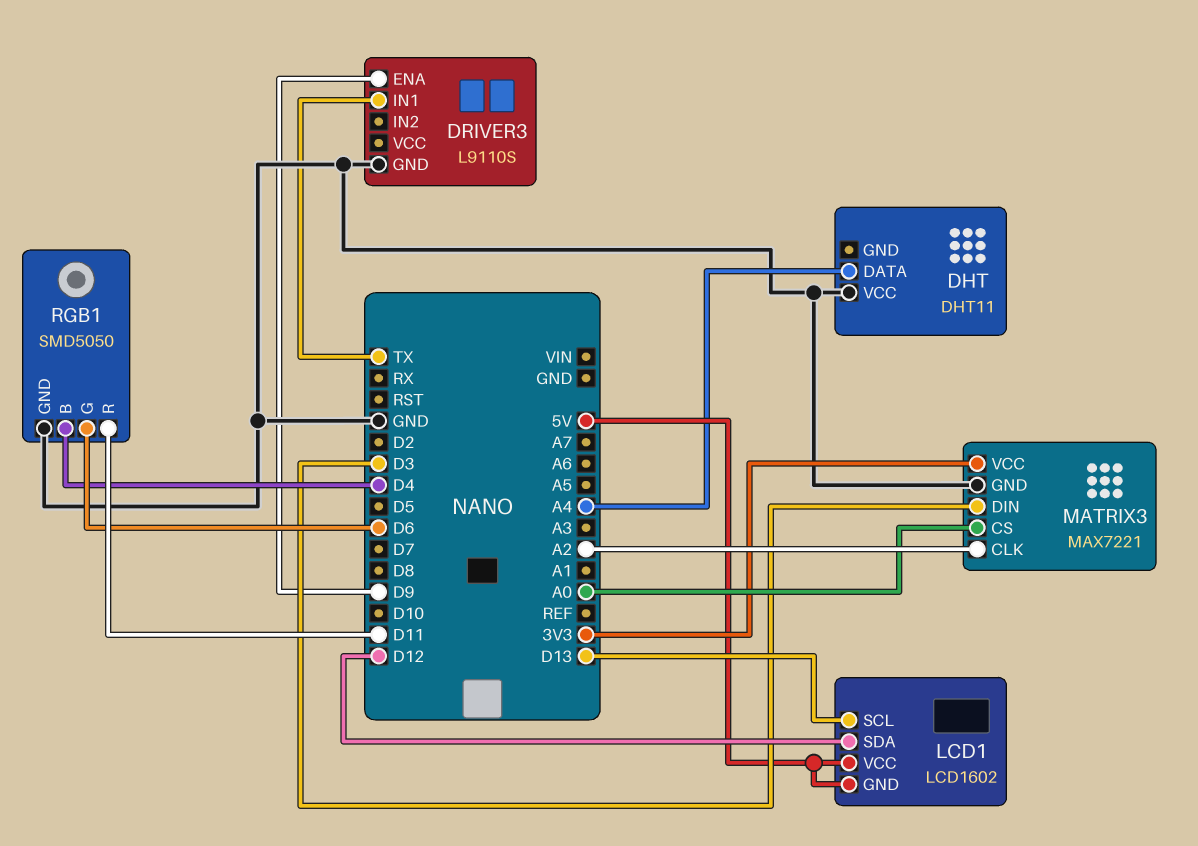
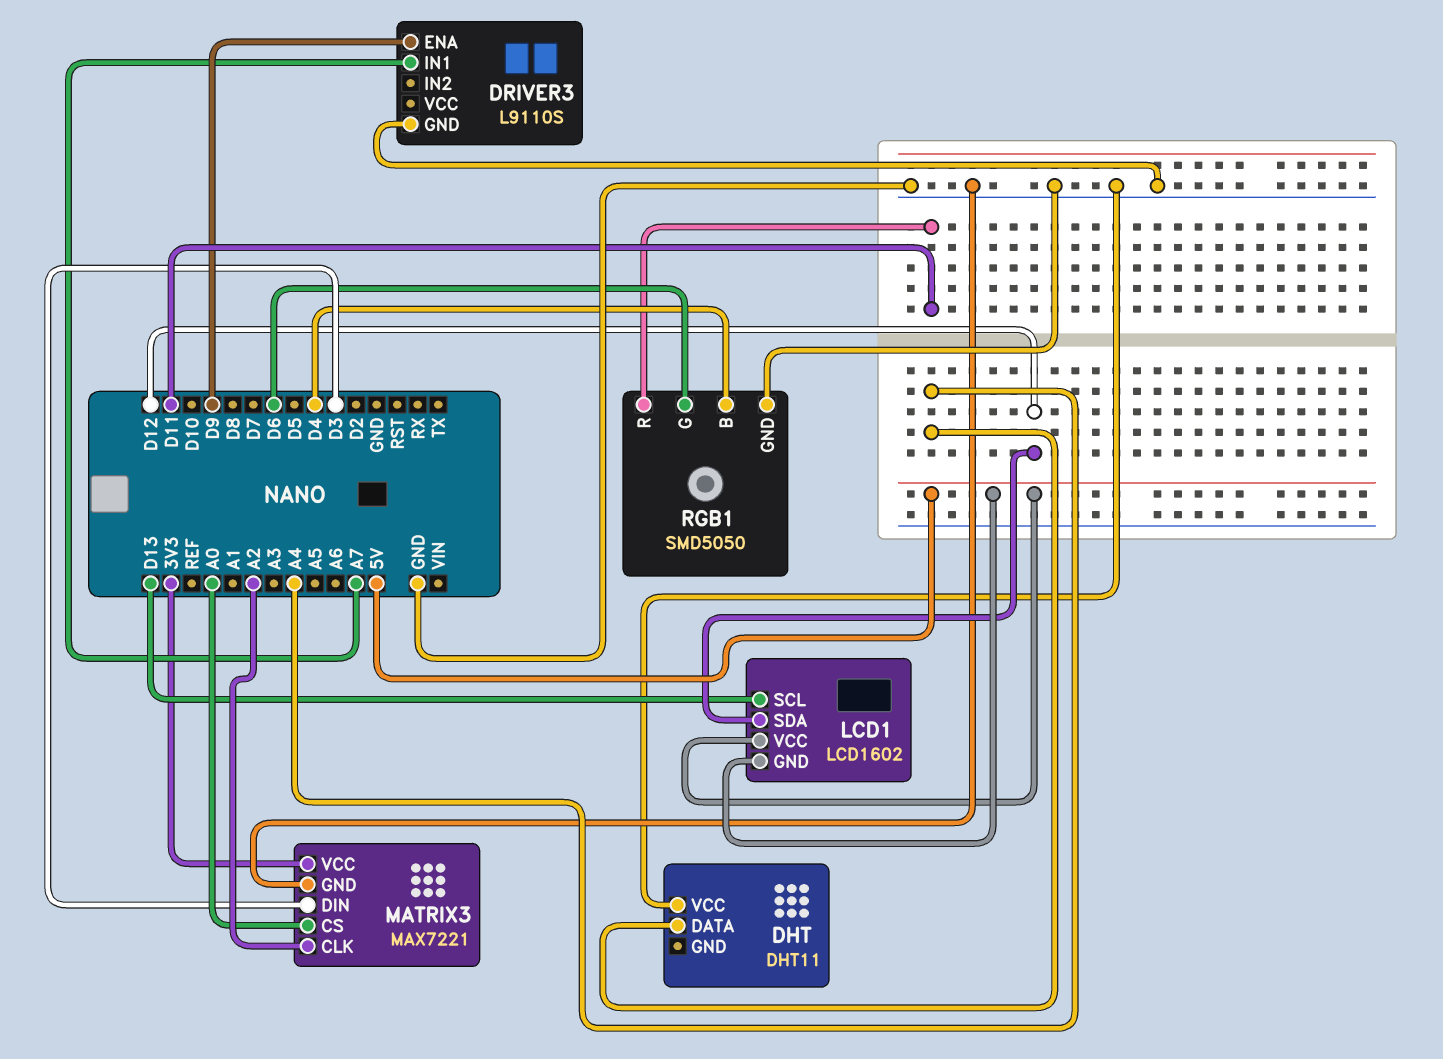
DRIVER3 pin IN1: TX -> A7

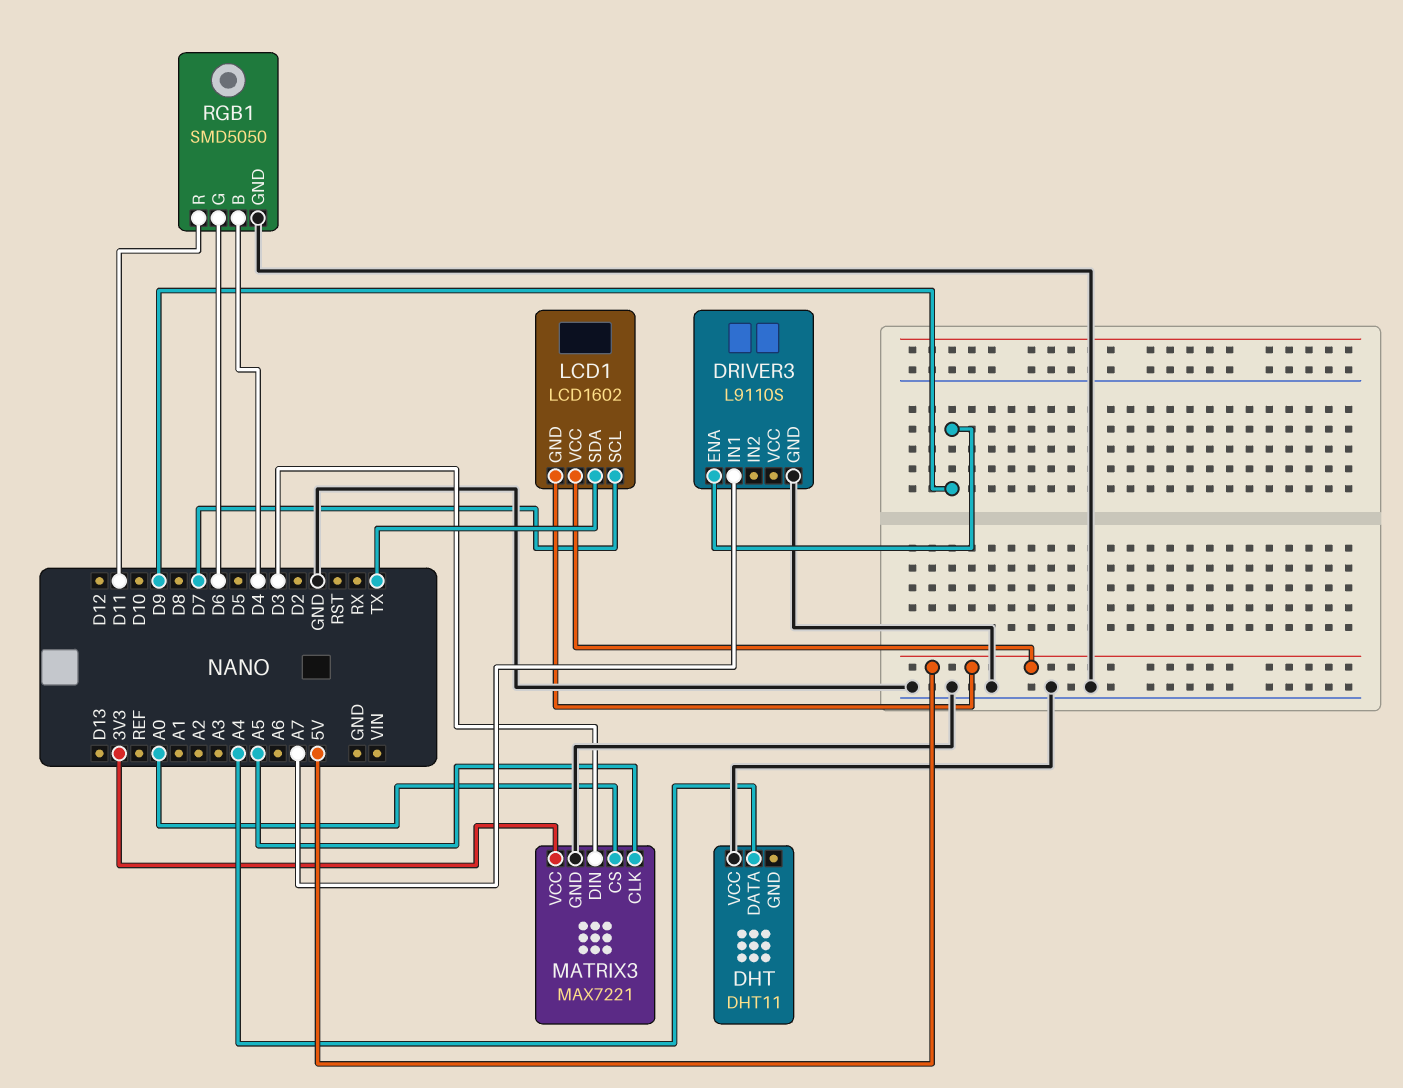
LCD1 pin SCL: D13 -> D7
LCD1 pin SDA: D12 -> TX
MATRIX3 pin CLK: A2 -> A5

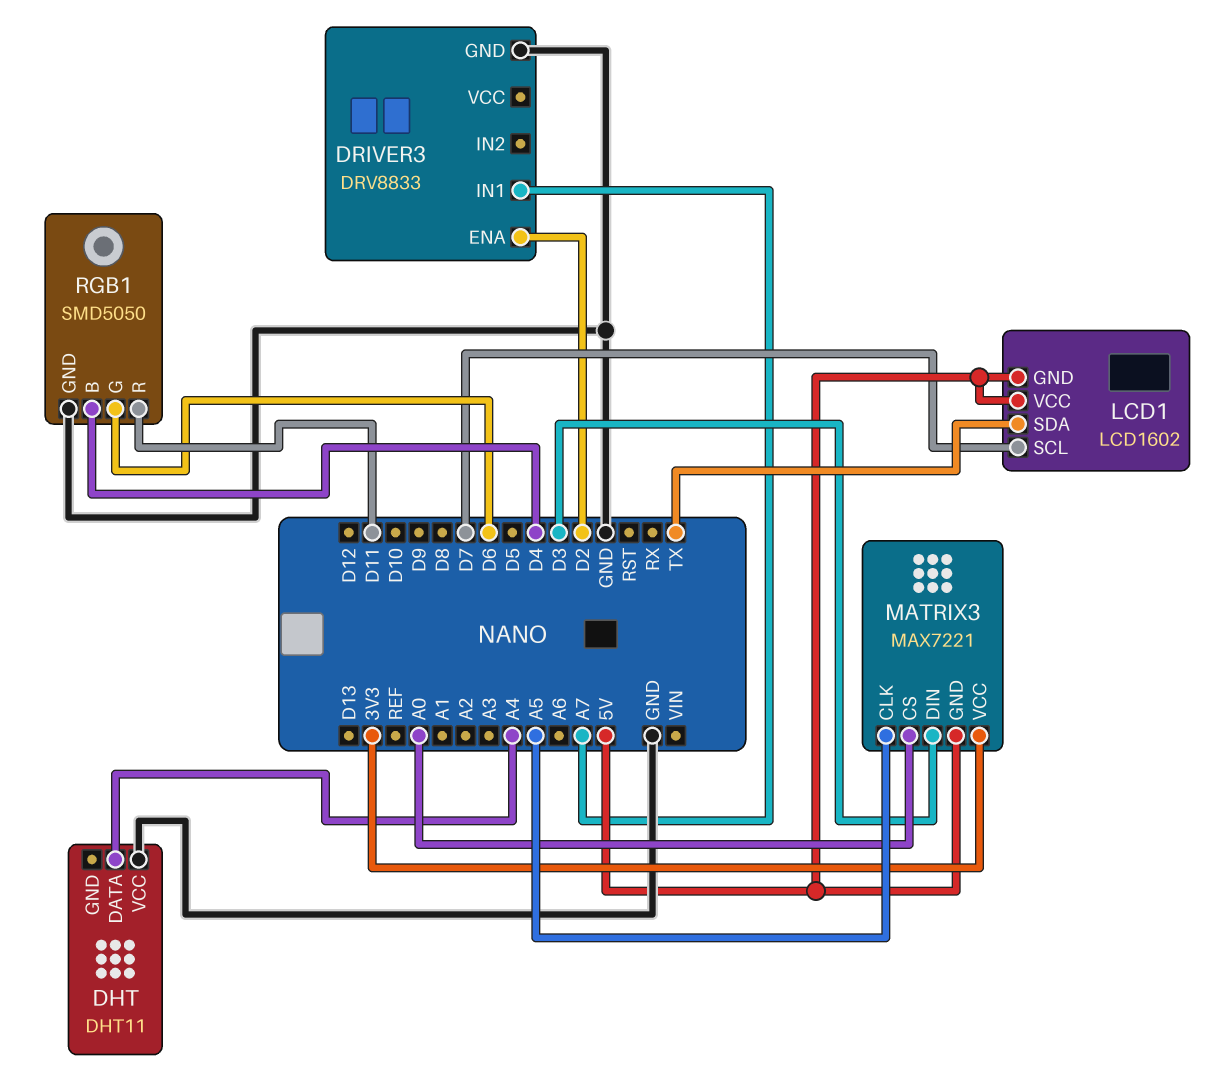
DRIVER3: L9110S -> DRV8833
DRIVER3 pin ENA: D9 -> D2
MATRIX3 pin GND: GND -> 5V

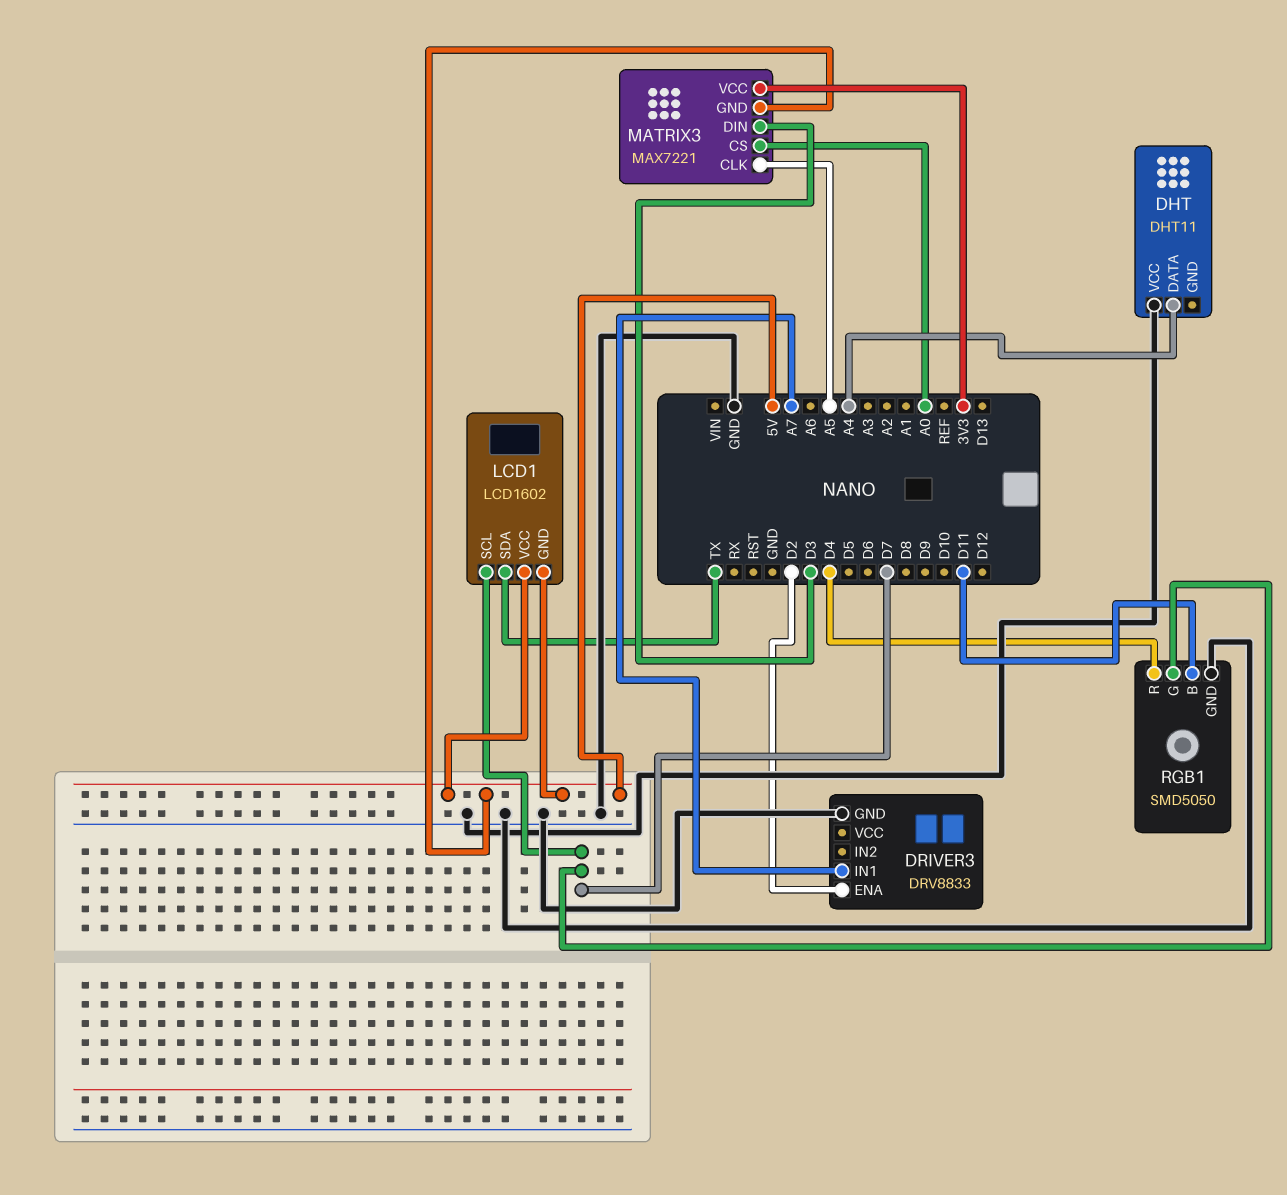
RGB1 pin B: D4 -> D11
RGB1 pin G: D6 -> D7
RGB1 pin R: D11 -> D4

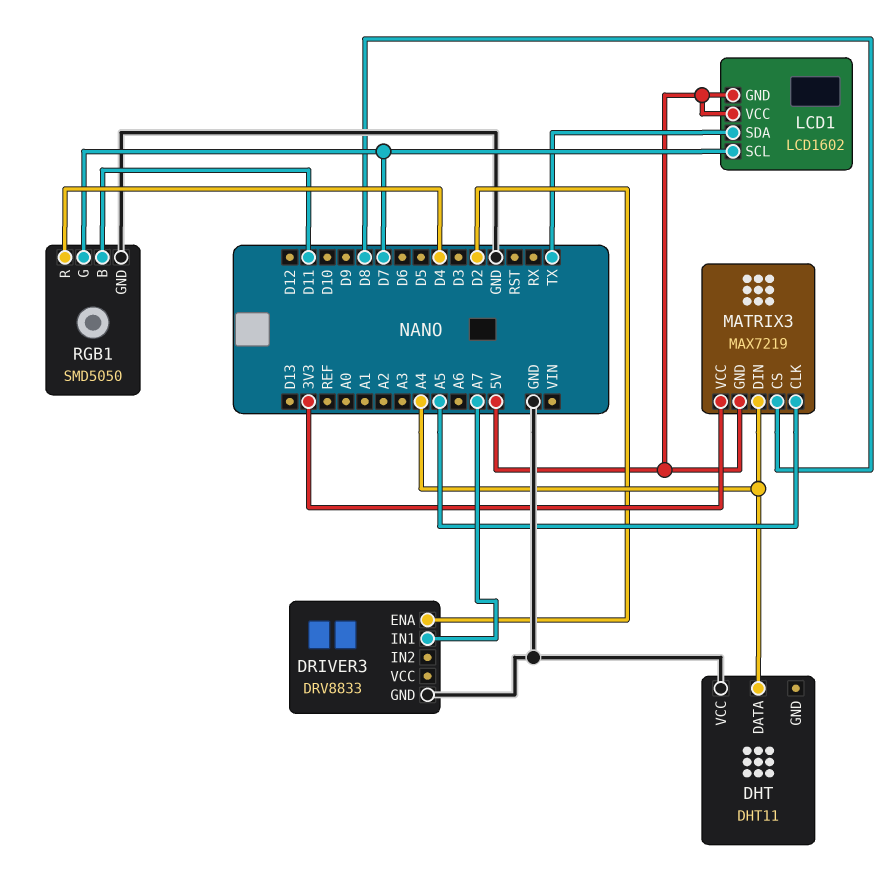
MATRIX3: MAX7221 -> MAX7219
MATRIX3 pin CS: A0 -> D8
MATRIX3 pin DIN: D3 -> A4

